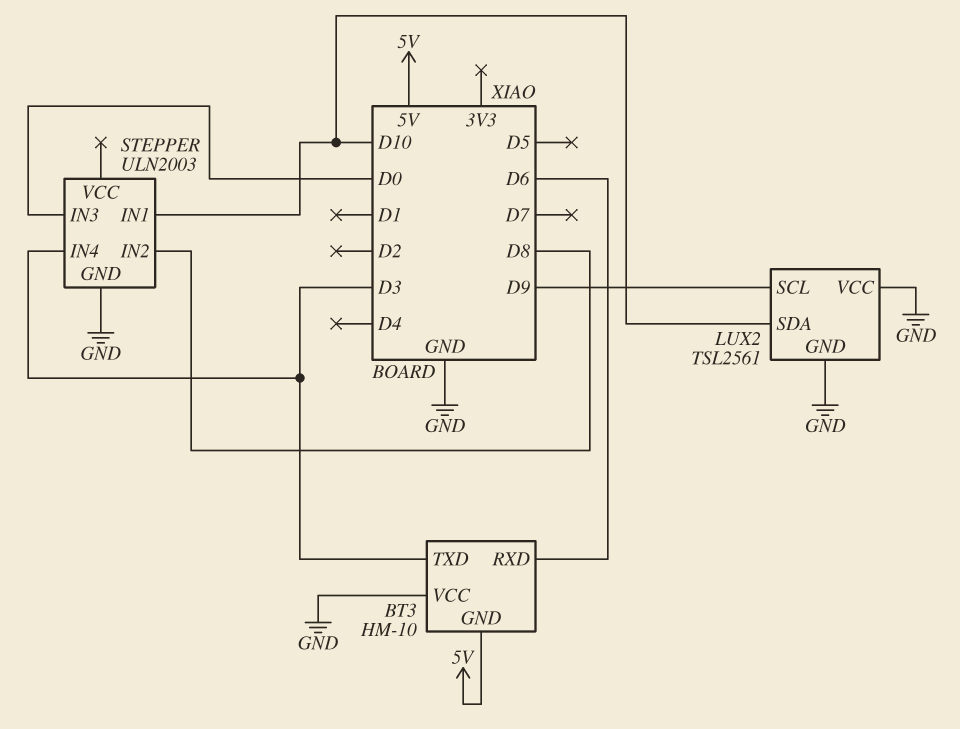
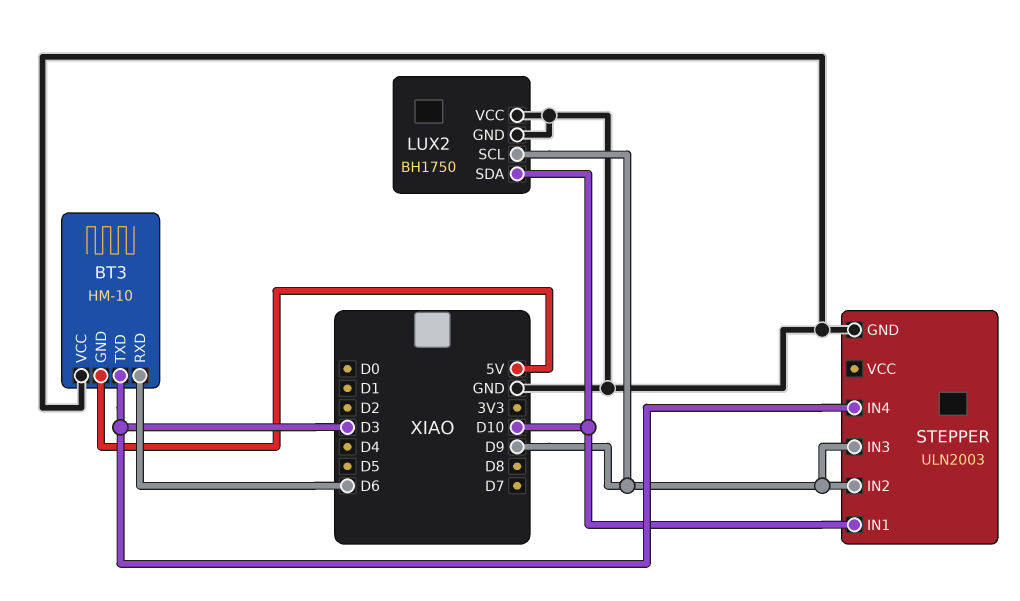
LUX2: TSL2561 -> BH1750
STEPPER pin IN2: D8 -> D9
STEPPER pin IN3: D0 -> D9

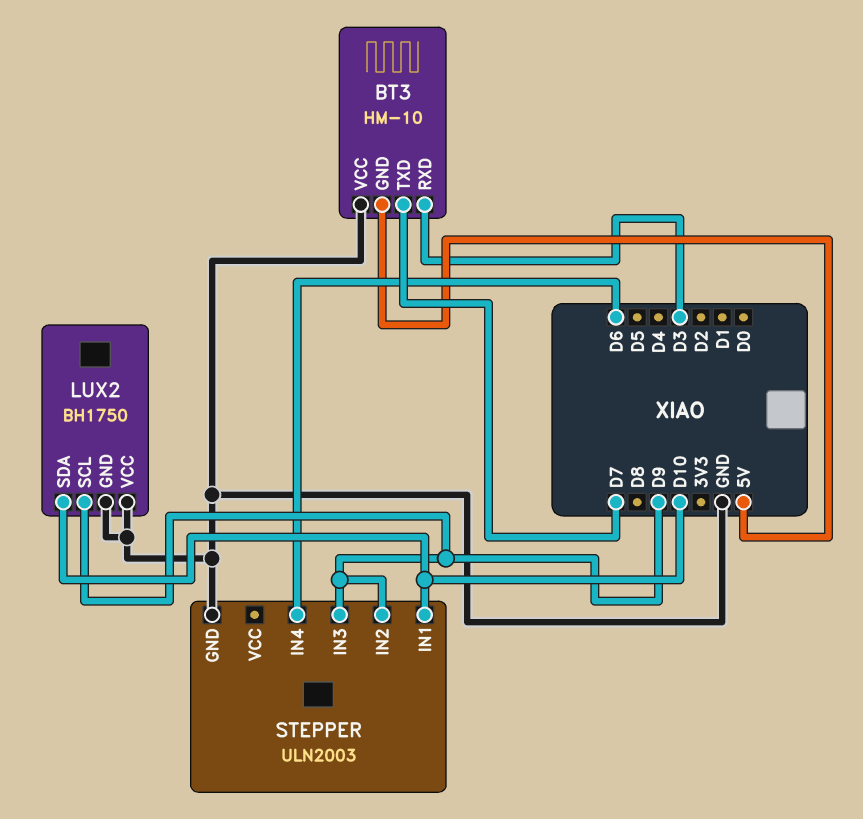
BT3 pin RXD: D6 -> D3
BT3 pin TXD: D3 -> D7
STEPPER pin IN4: D3 -> D6

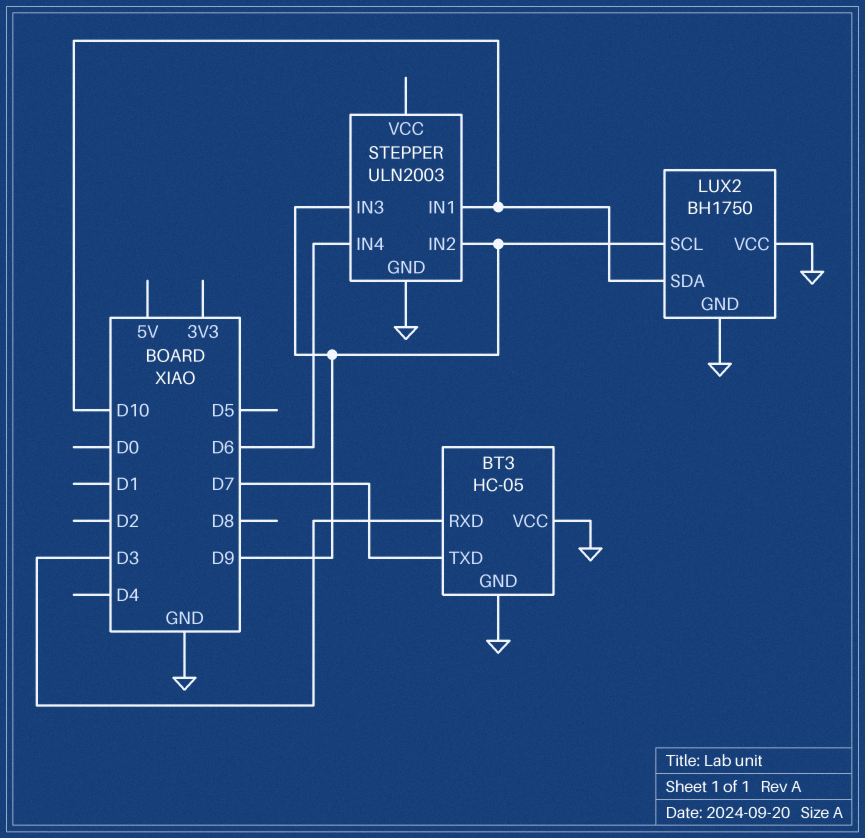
BT3: HM-10 -> HC-05
BT3 pin GND: 5V -> GND

